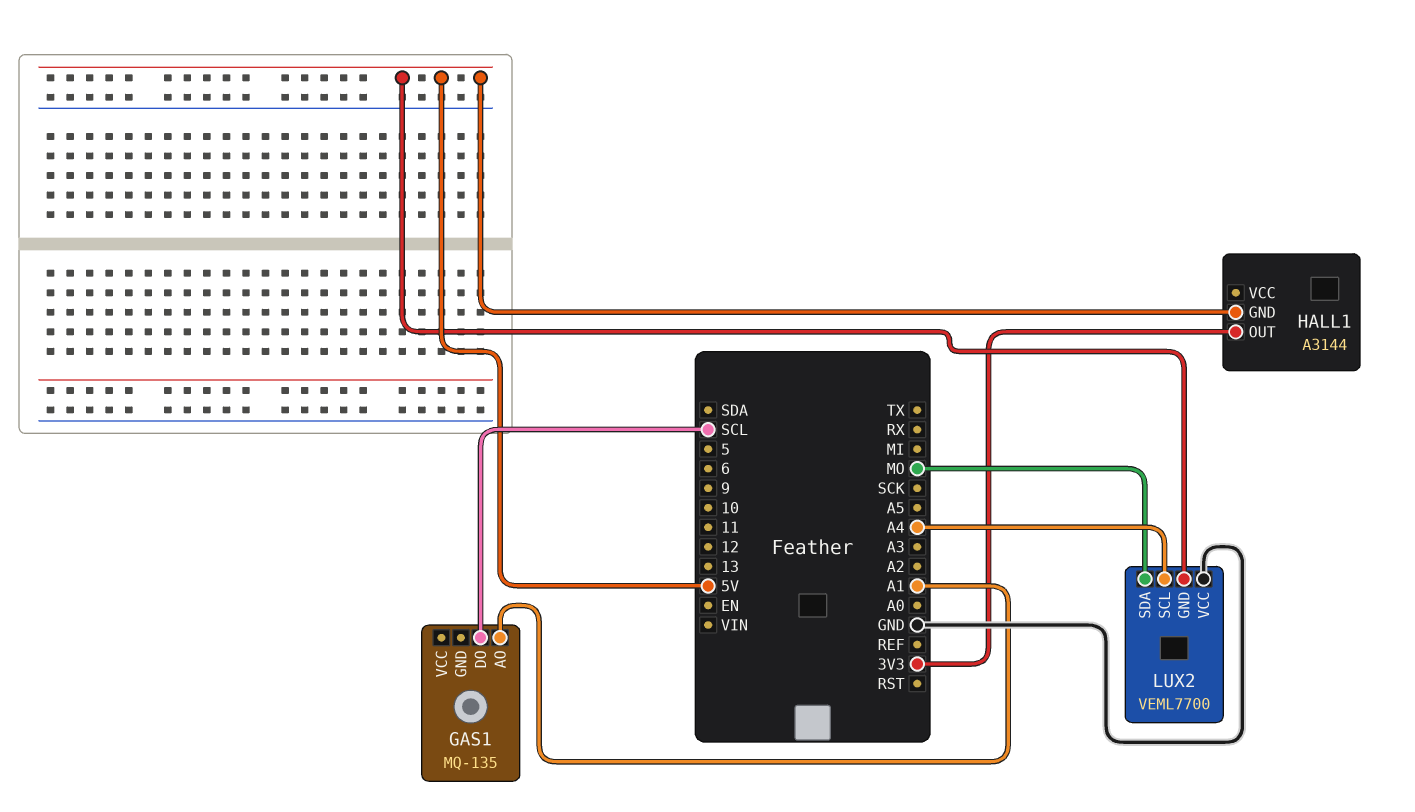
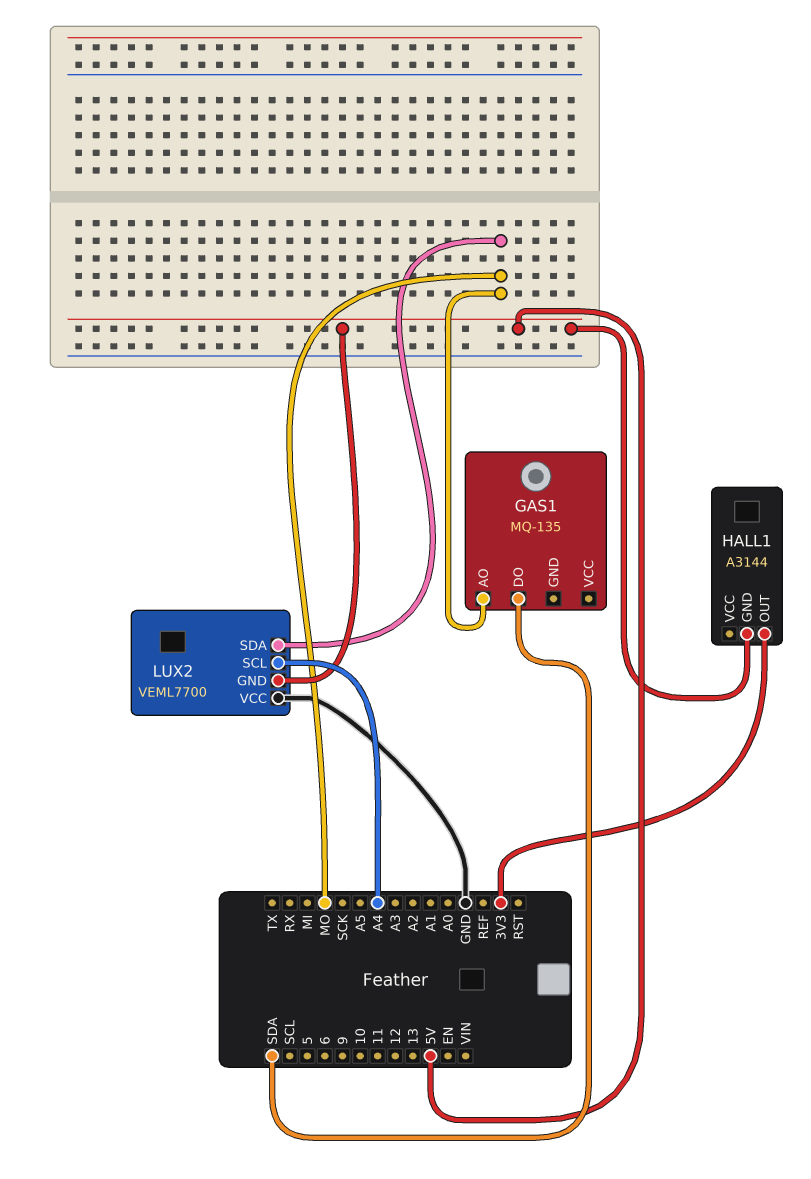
GAS1 pin AO: A1 -> MO
GAS1 pin DO: SCL -> SDA

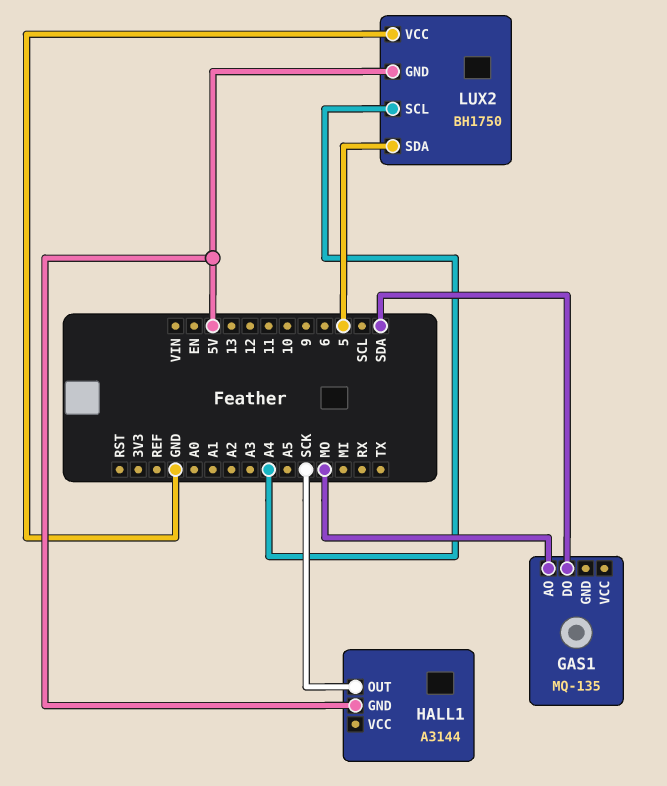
HALL1 pin OUT: 3V3 -> SCK
LUX2: VEML7700 -> BH1750
LUX2 pin SDA: MO -> 5

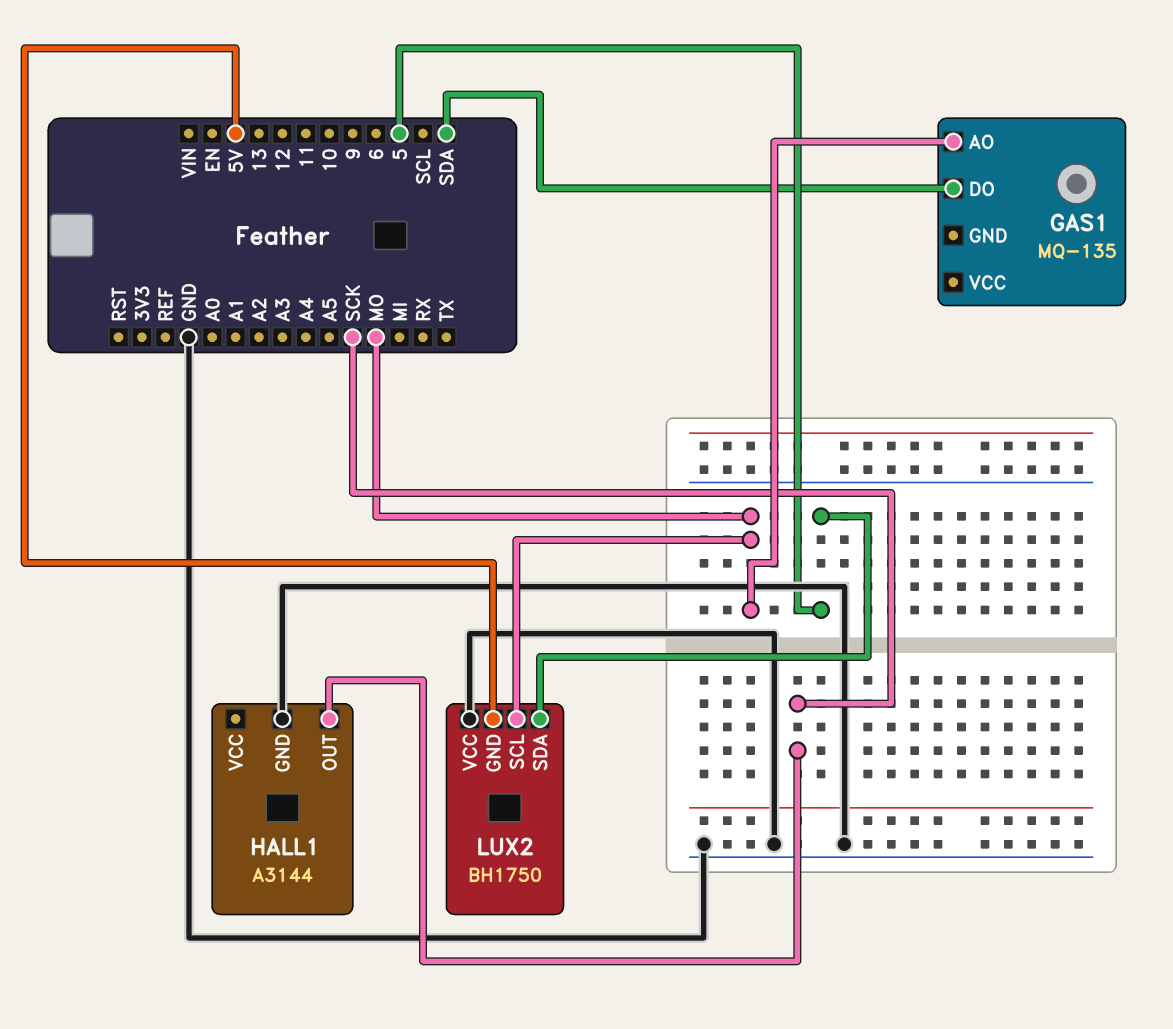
HALL1 pin GND: 5V -> GND
LUX2 pin SCL: A4 -> MO

